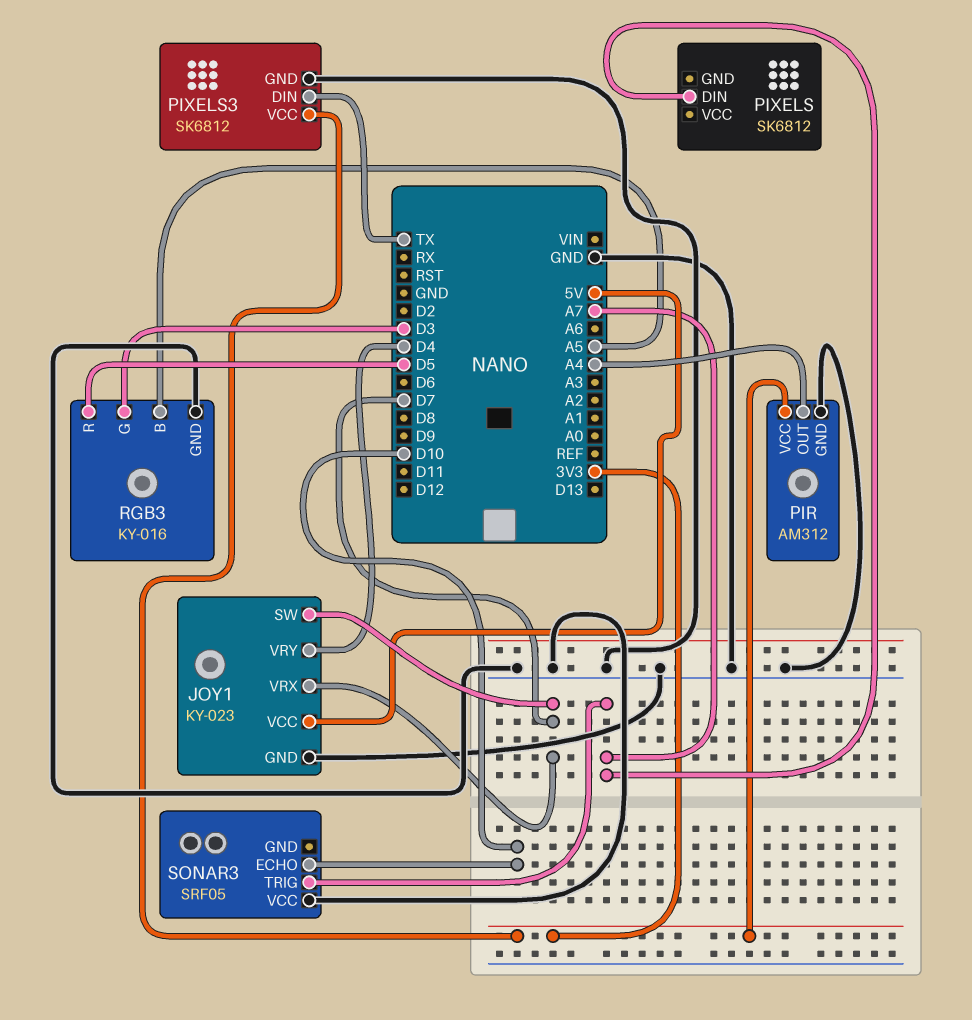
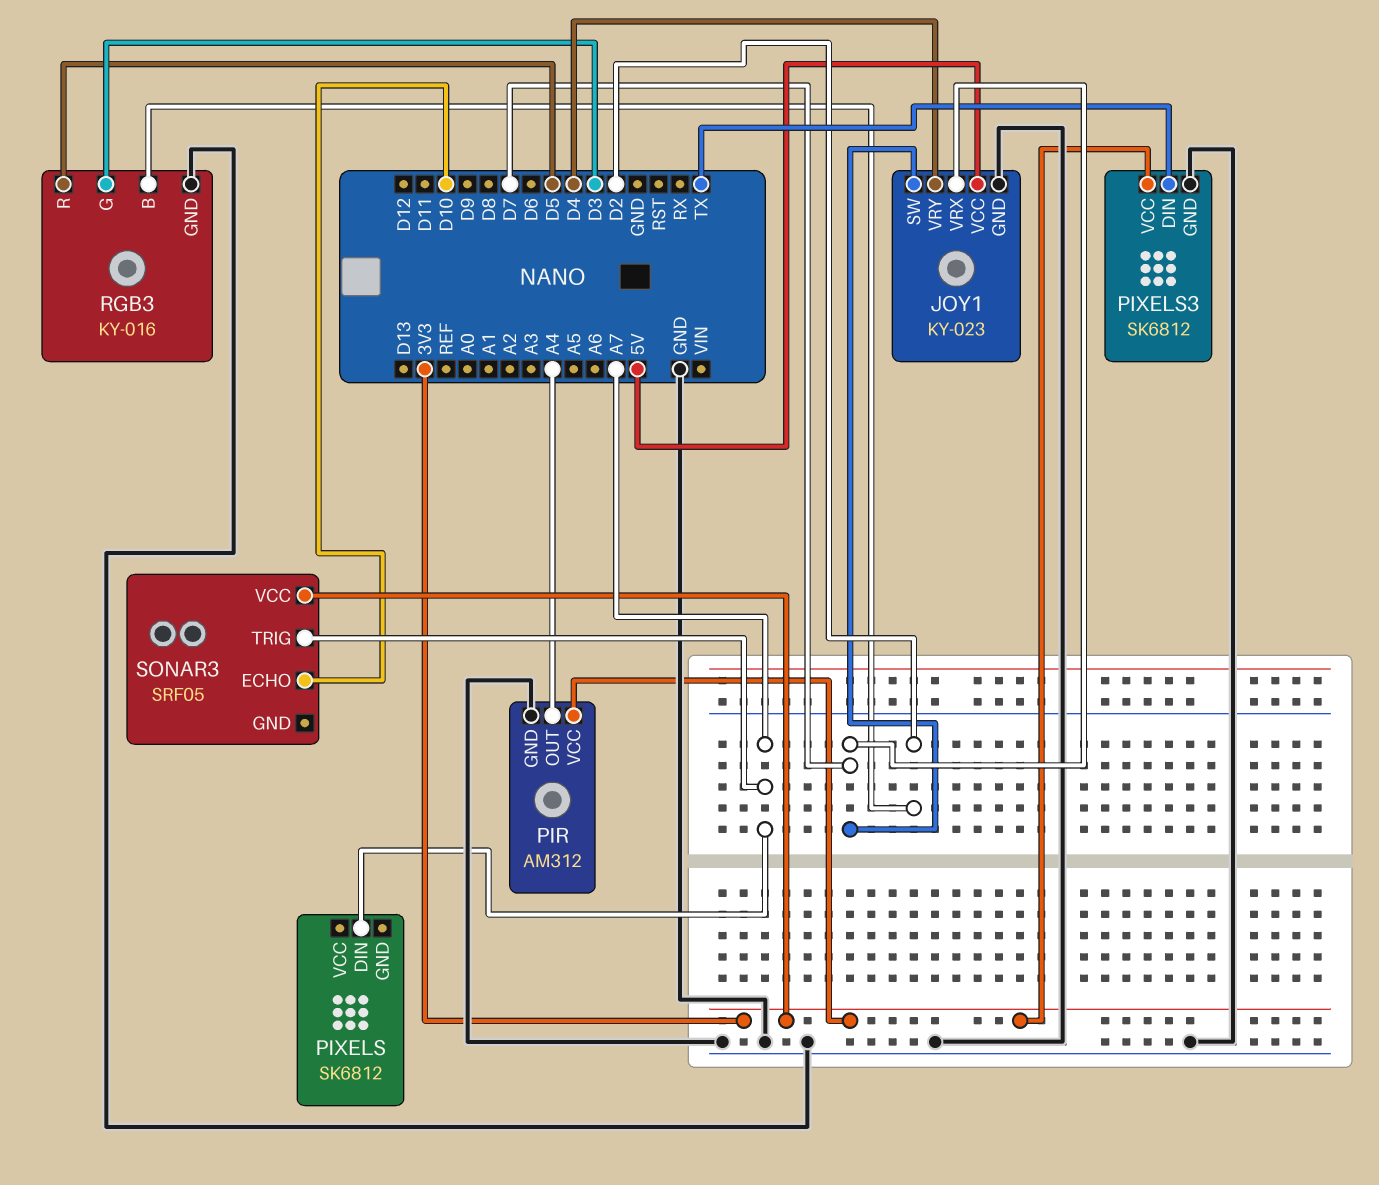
RGB3 pin B: A5 -> D2
SONAR3 pin VCC: GND -> 3V3

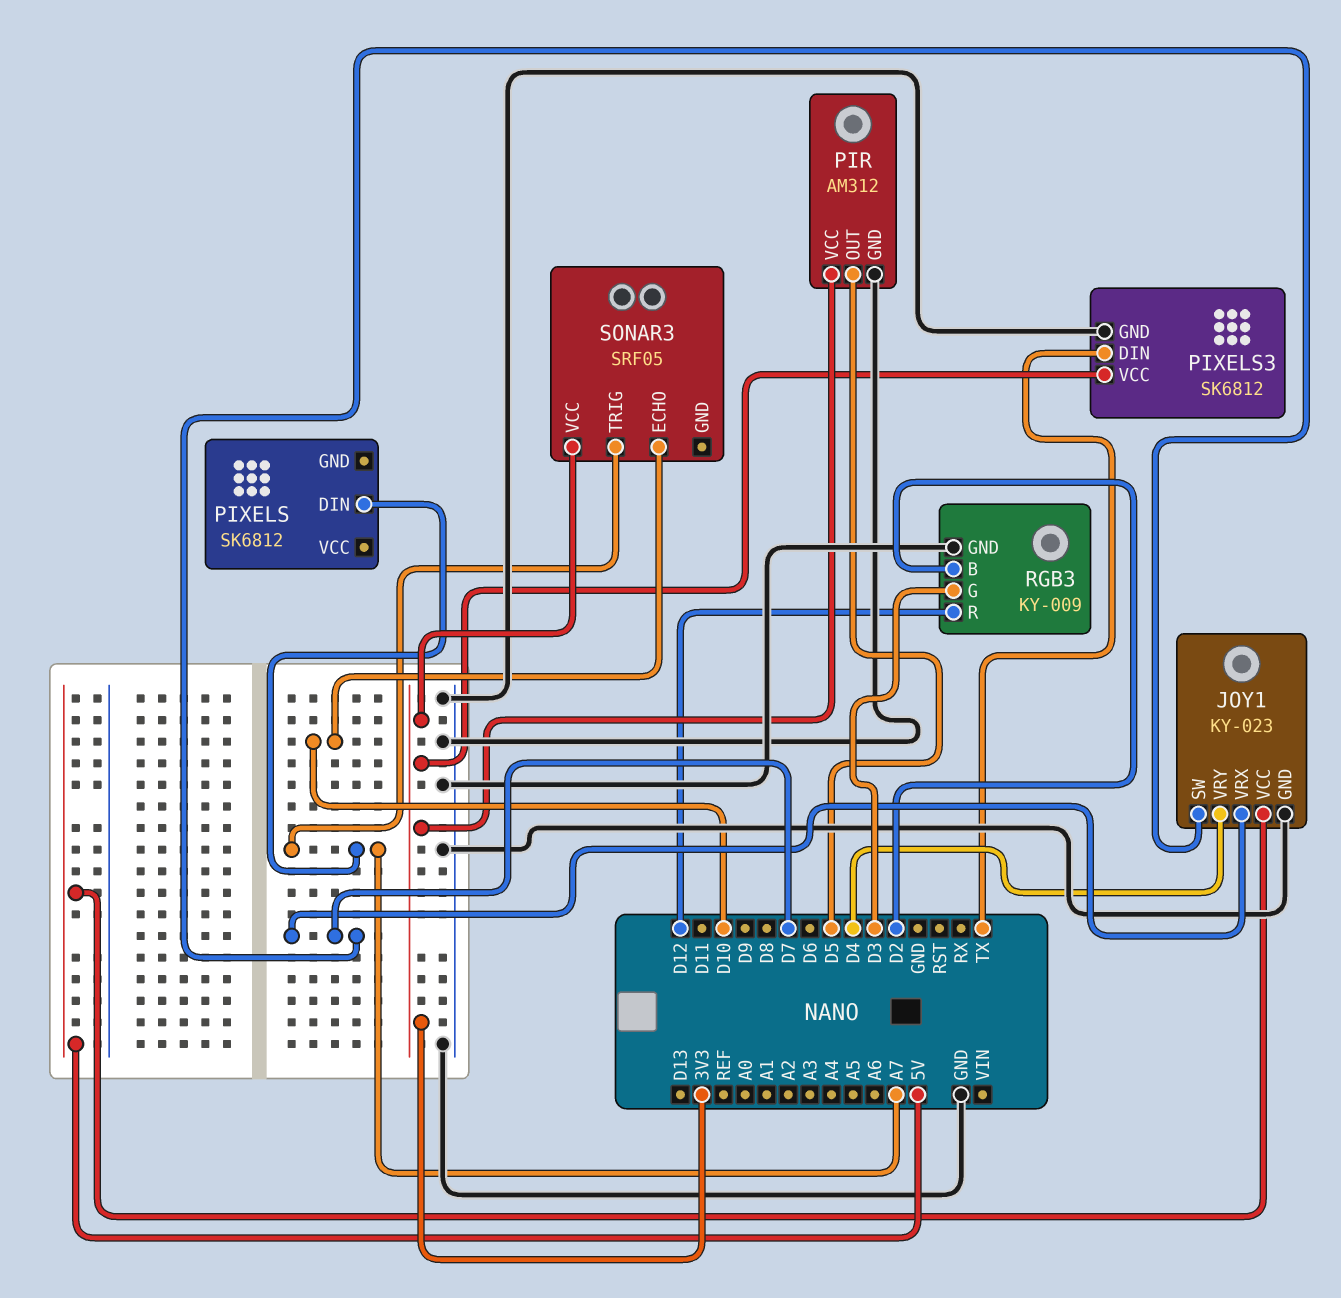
PIR pin OUT: A4 -> D5
RGB3: KY-016 -> KY-009
RGB3 pin R: D5 -> D12

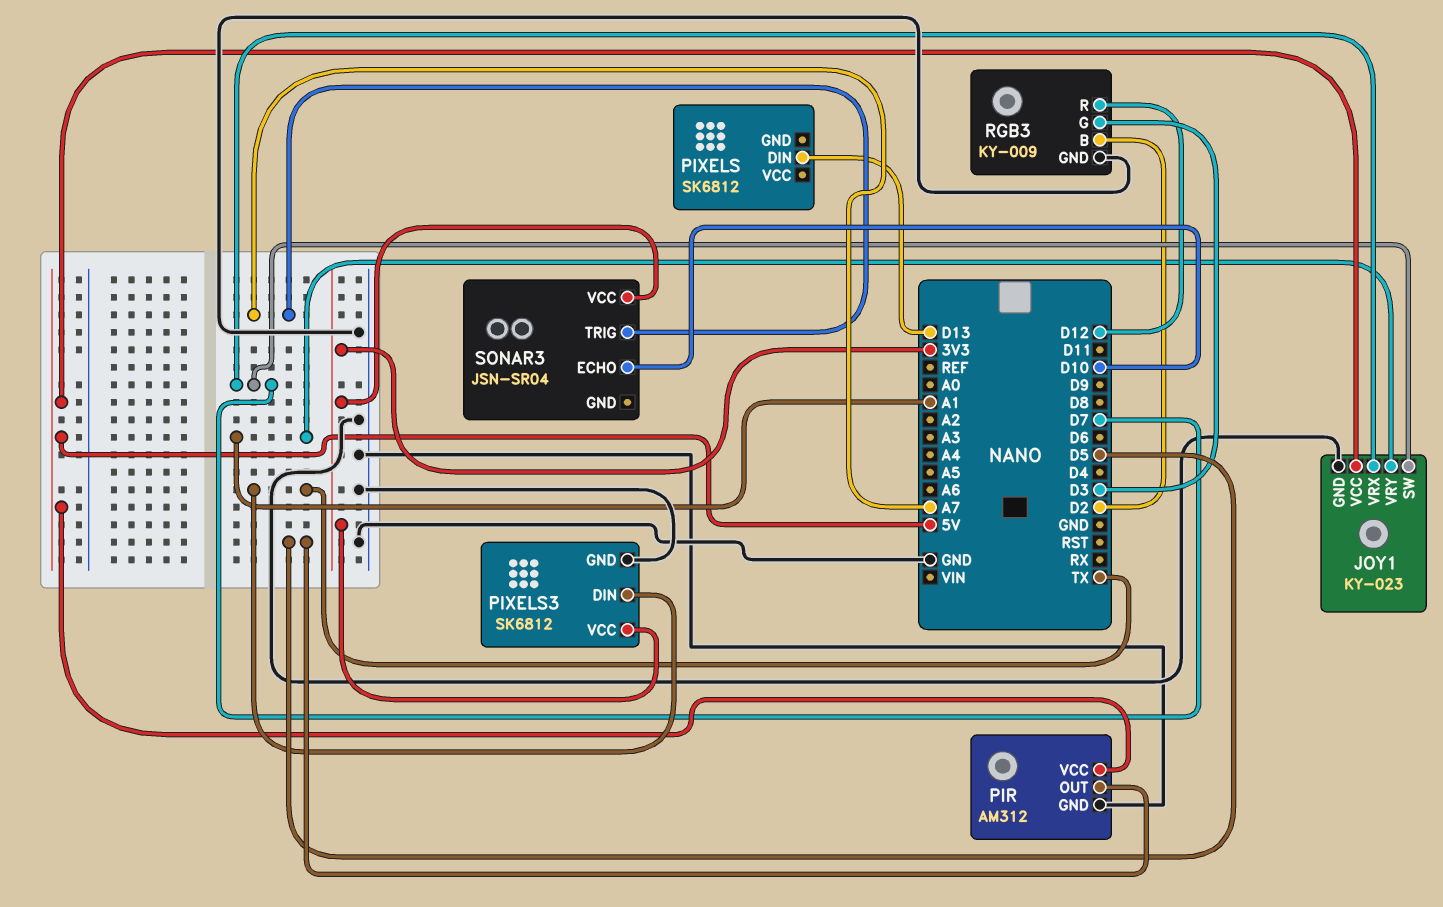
JOY1 pin VRY: D4 -> A1
PIR pin VCC: 3V3 -> 5V
PIXELS pin DIN: A7 -> D13
SONAR3: SRF05 -> JSN-SR04

